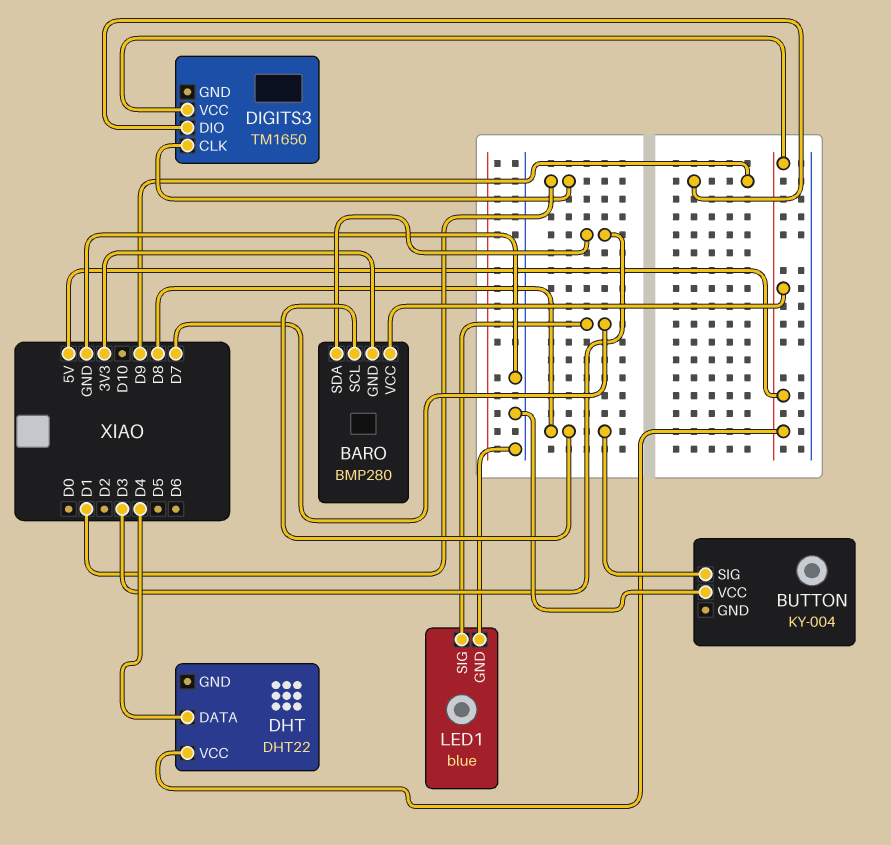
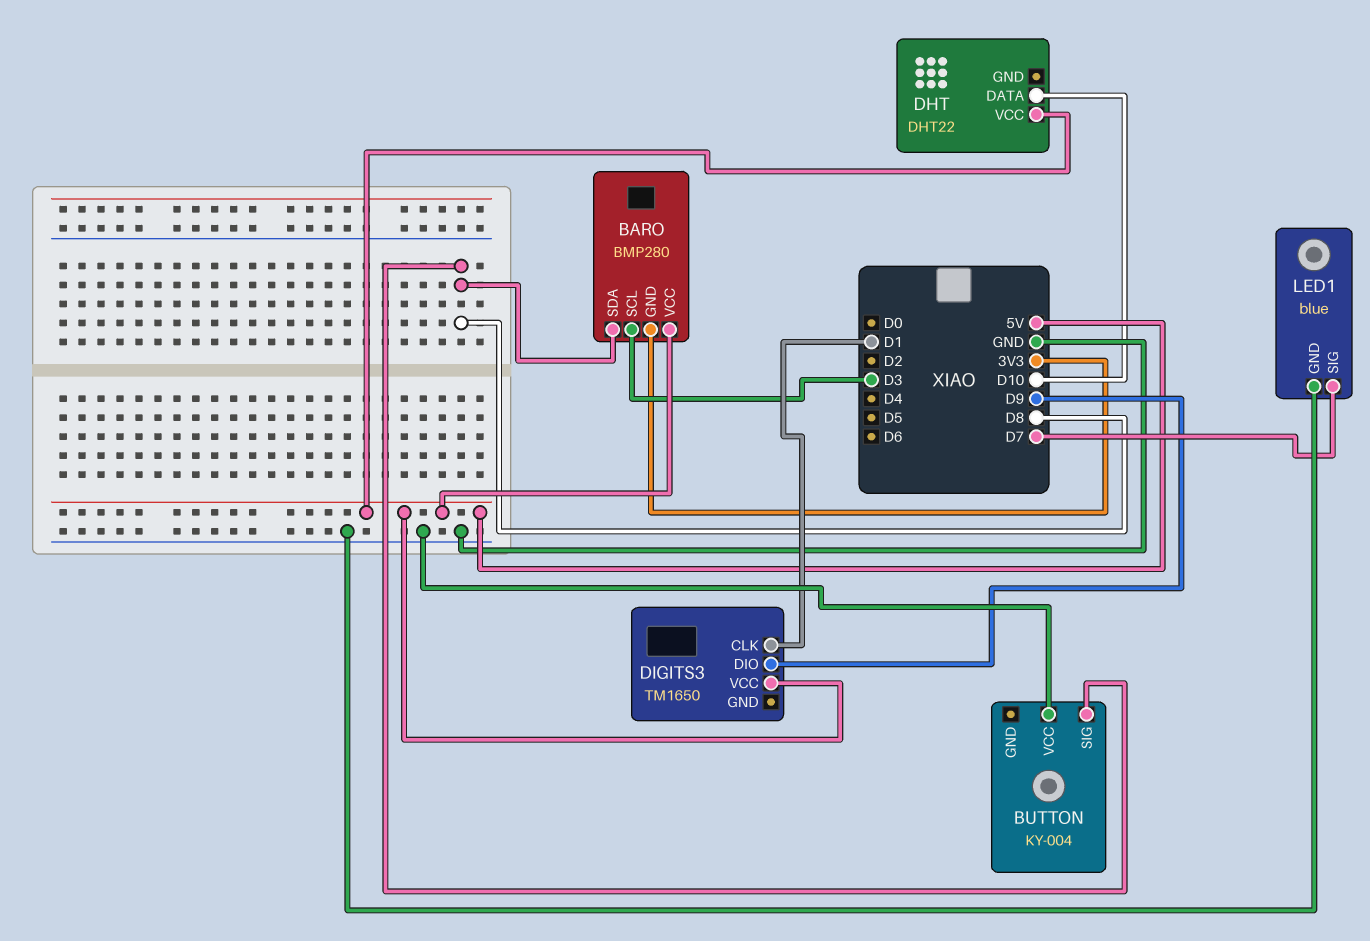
BARO pin SCL: D8 -> D3
BARO pin SDA: D3 -> D8
DHT pin DATA: D4 -> D10

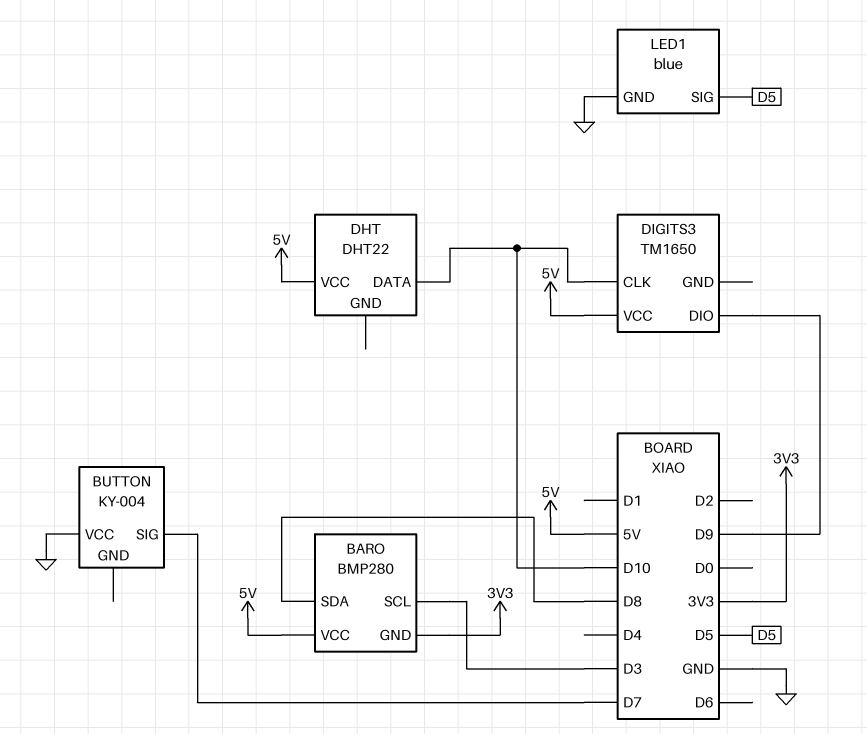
BUTTON pin SIG: D8 -> D7
DIGITS3 pin CLK: D1 -> D10
LED1 pin SIG: D7 -> D5

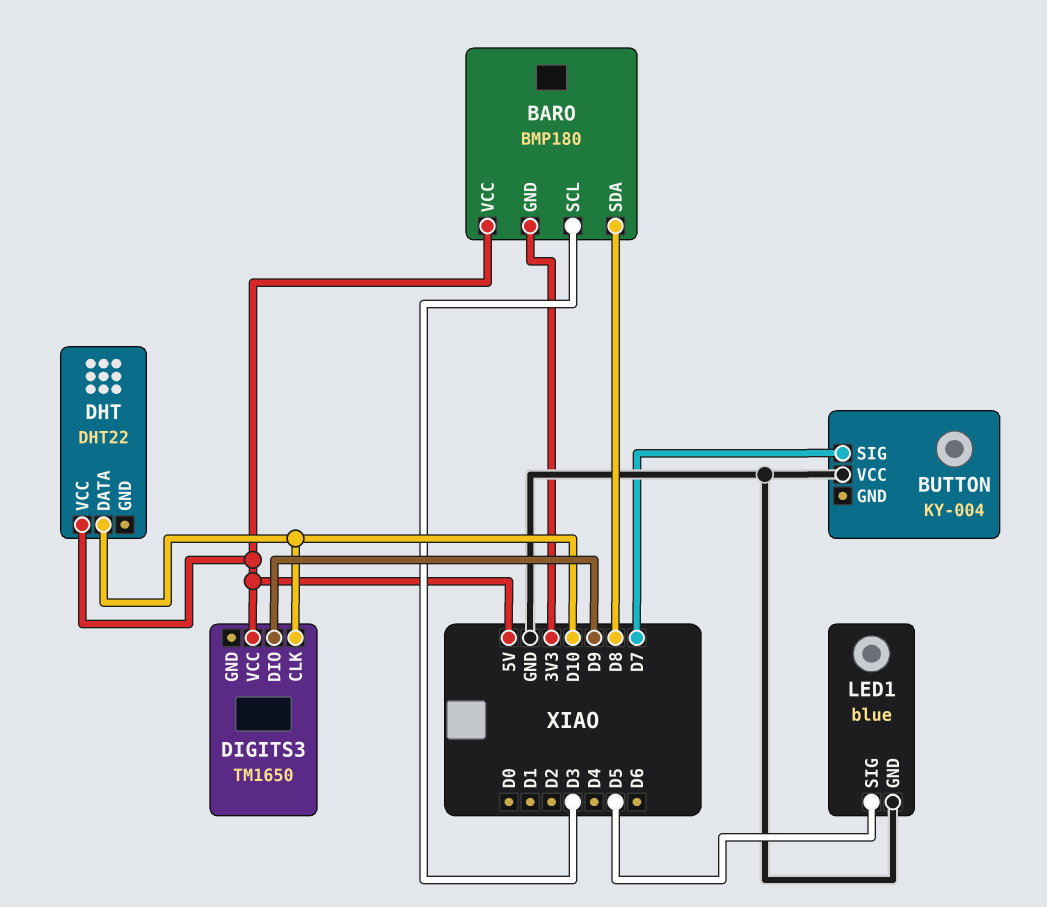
BARO: BMP280 -> BMP180

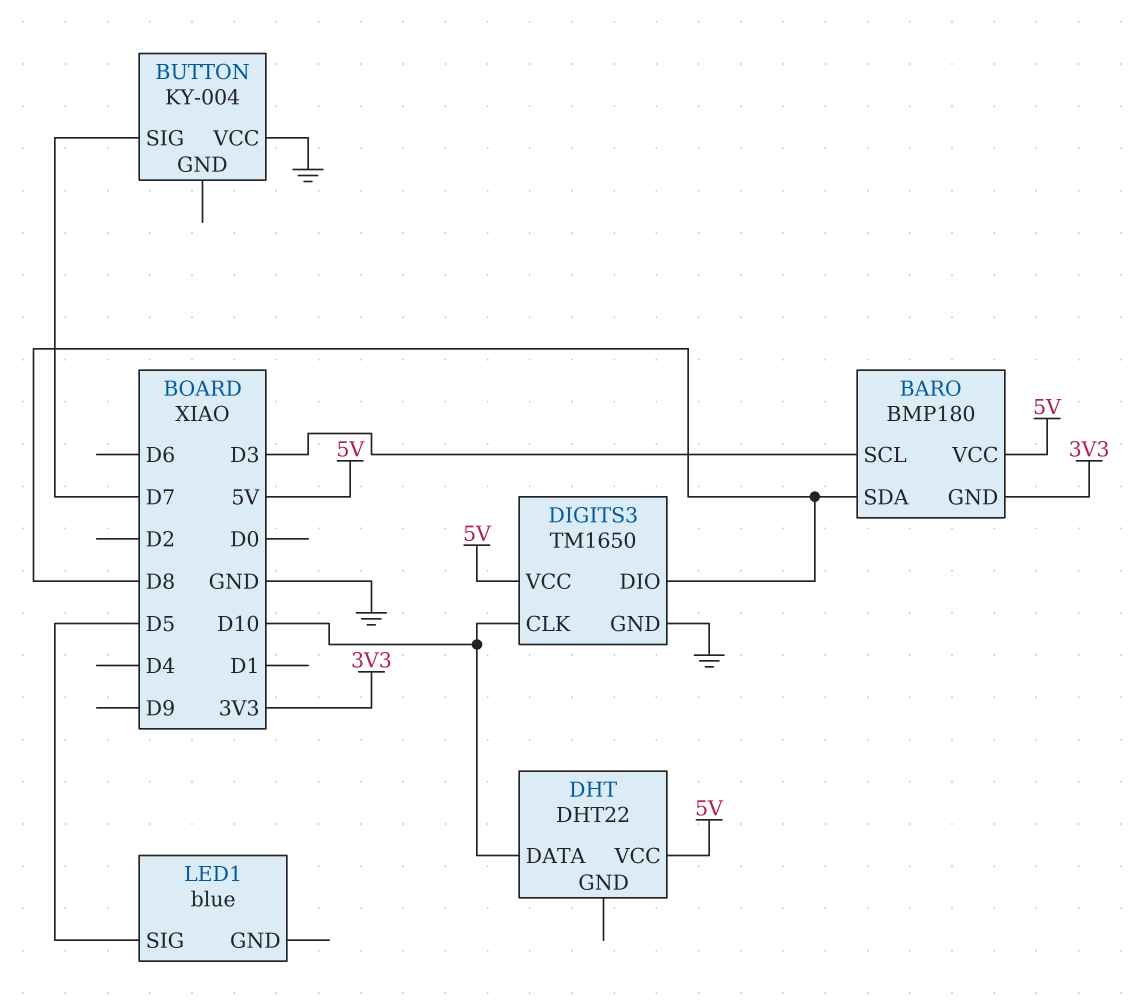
DIGITS3 pin DIO: D9 -> D8
DIGITS3 pin GND: none -> GND
LED1 pin GND: GND -> none

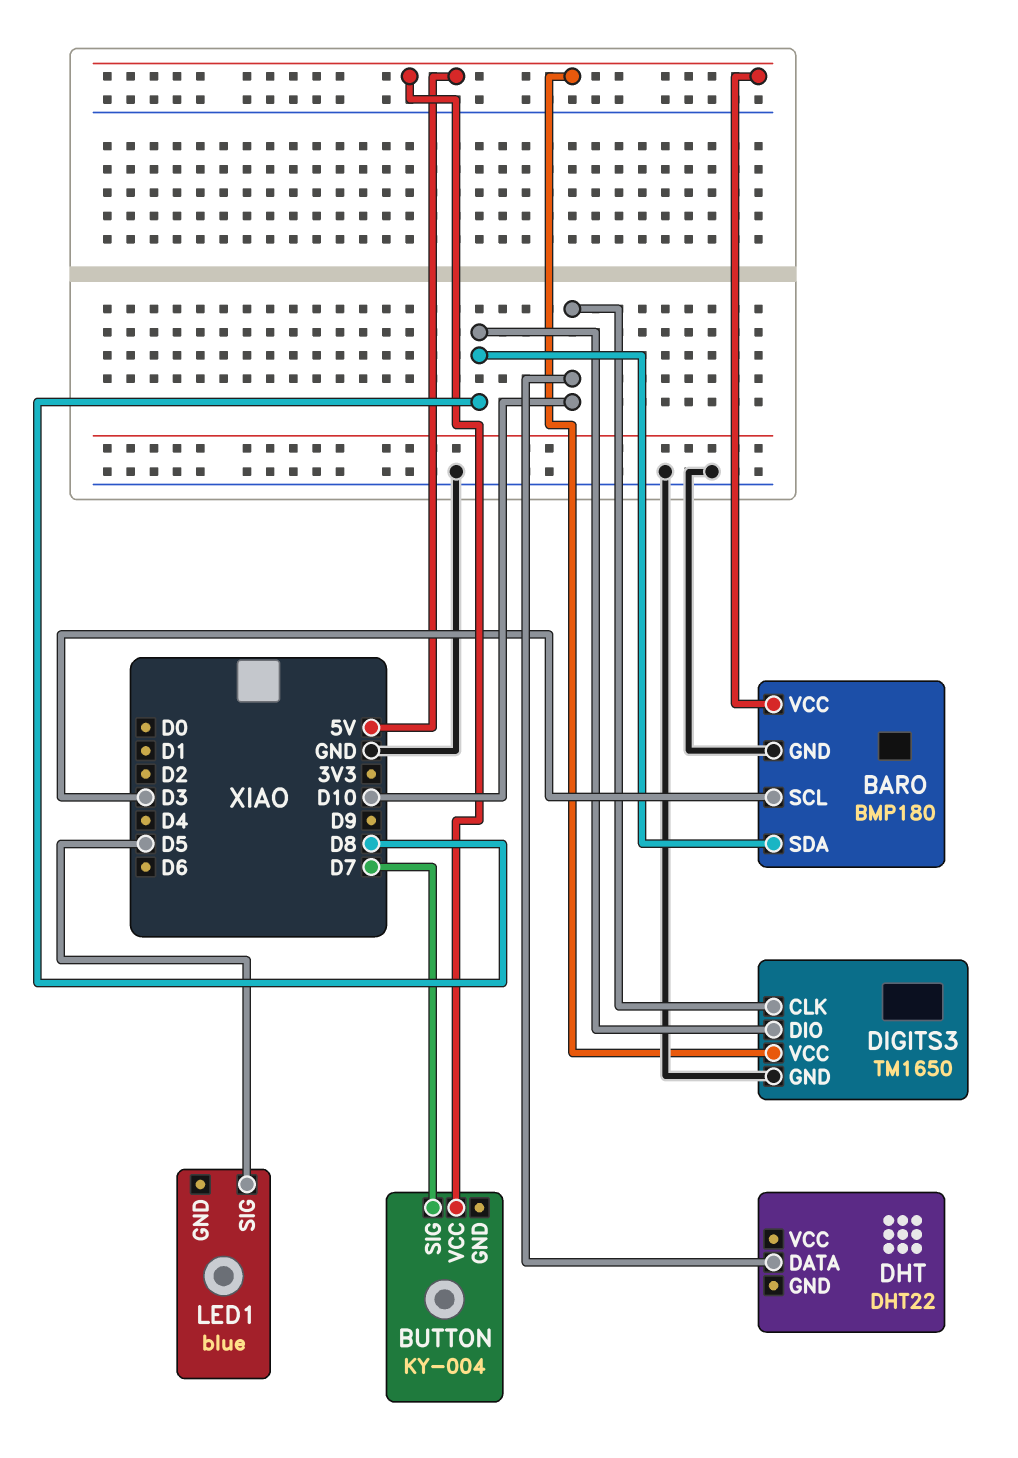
BARO pin GND: 3V3 -> GND
BUTTON pin VCC: GND -> 5V
DHT pin VCC: 5V -> none

